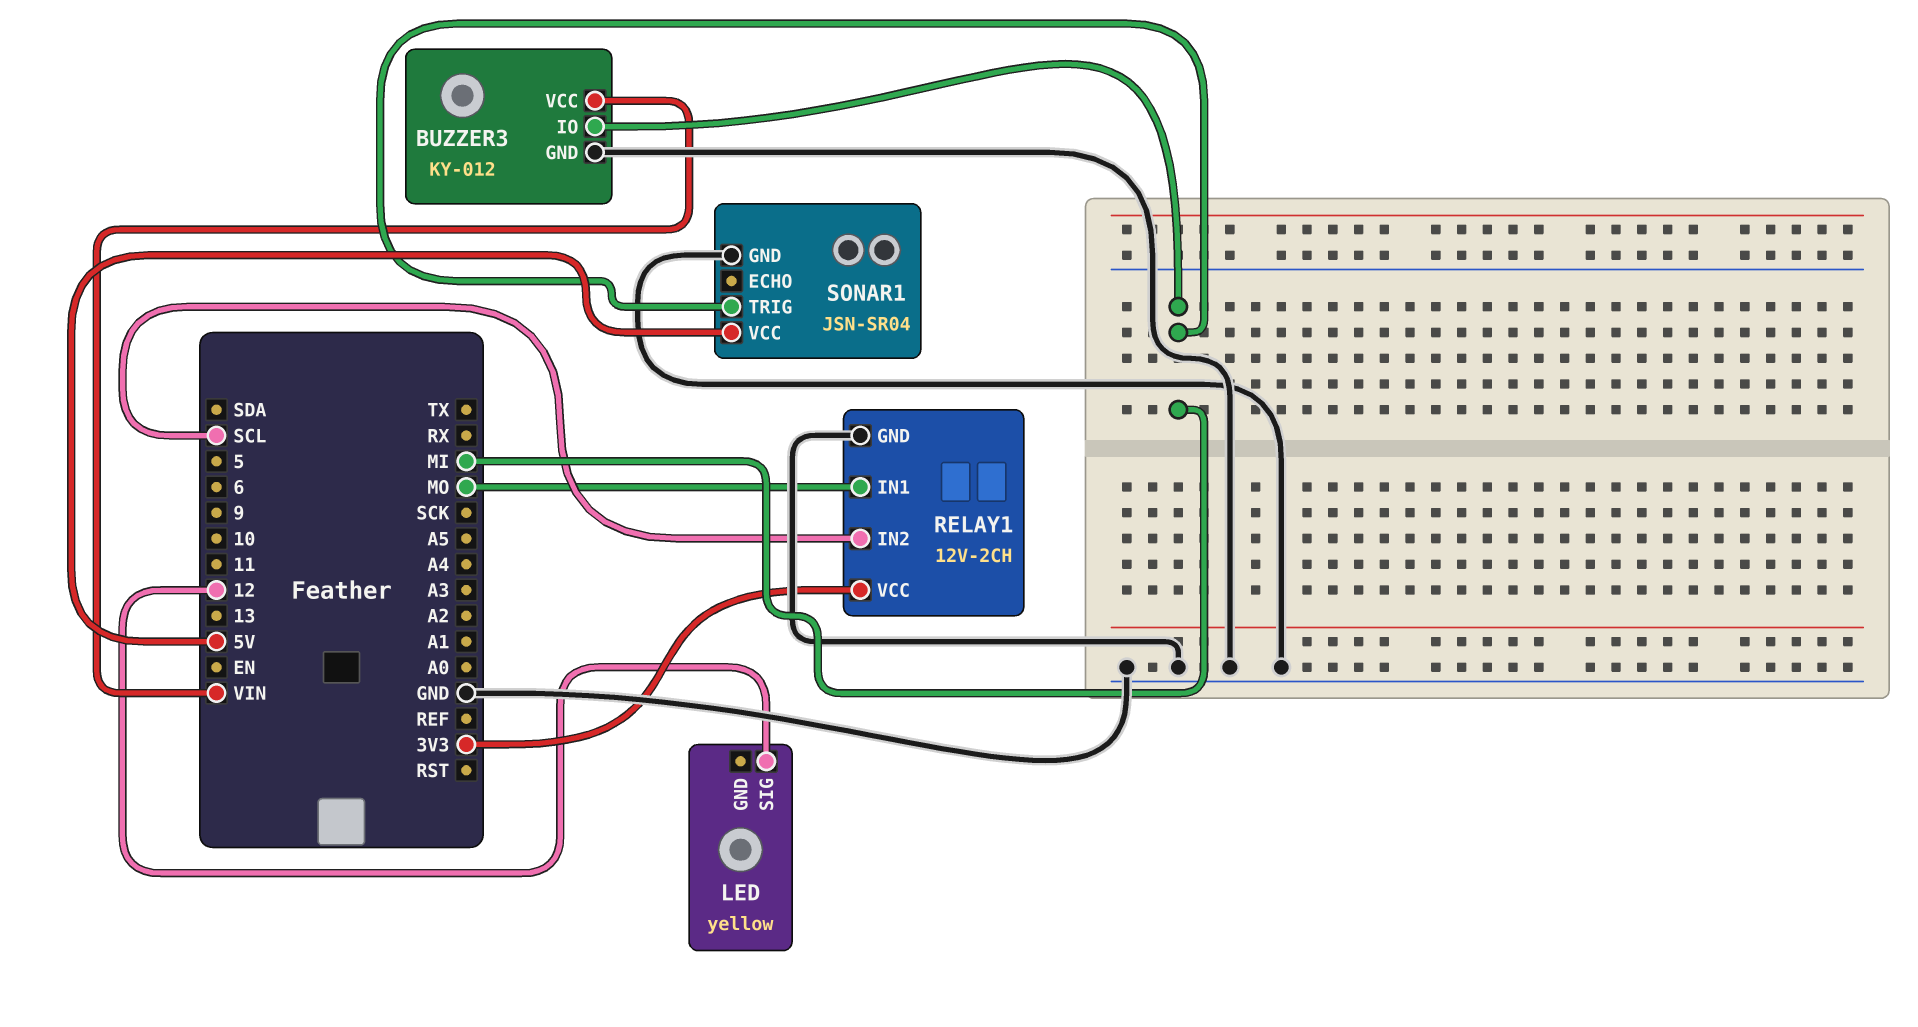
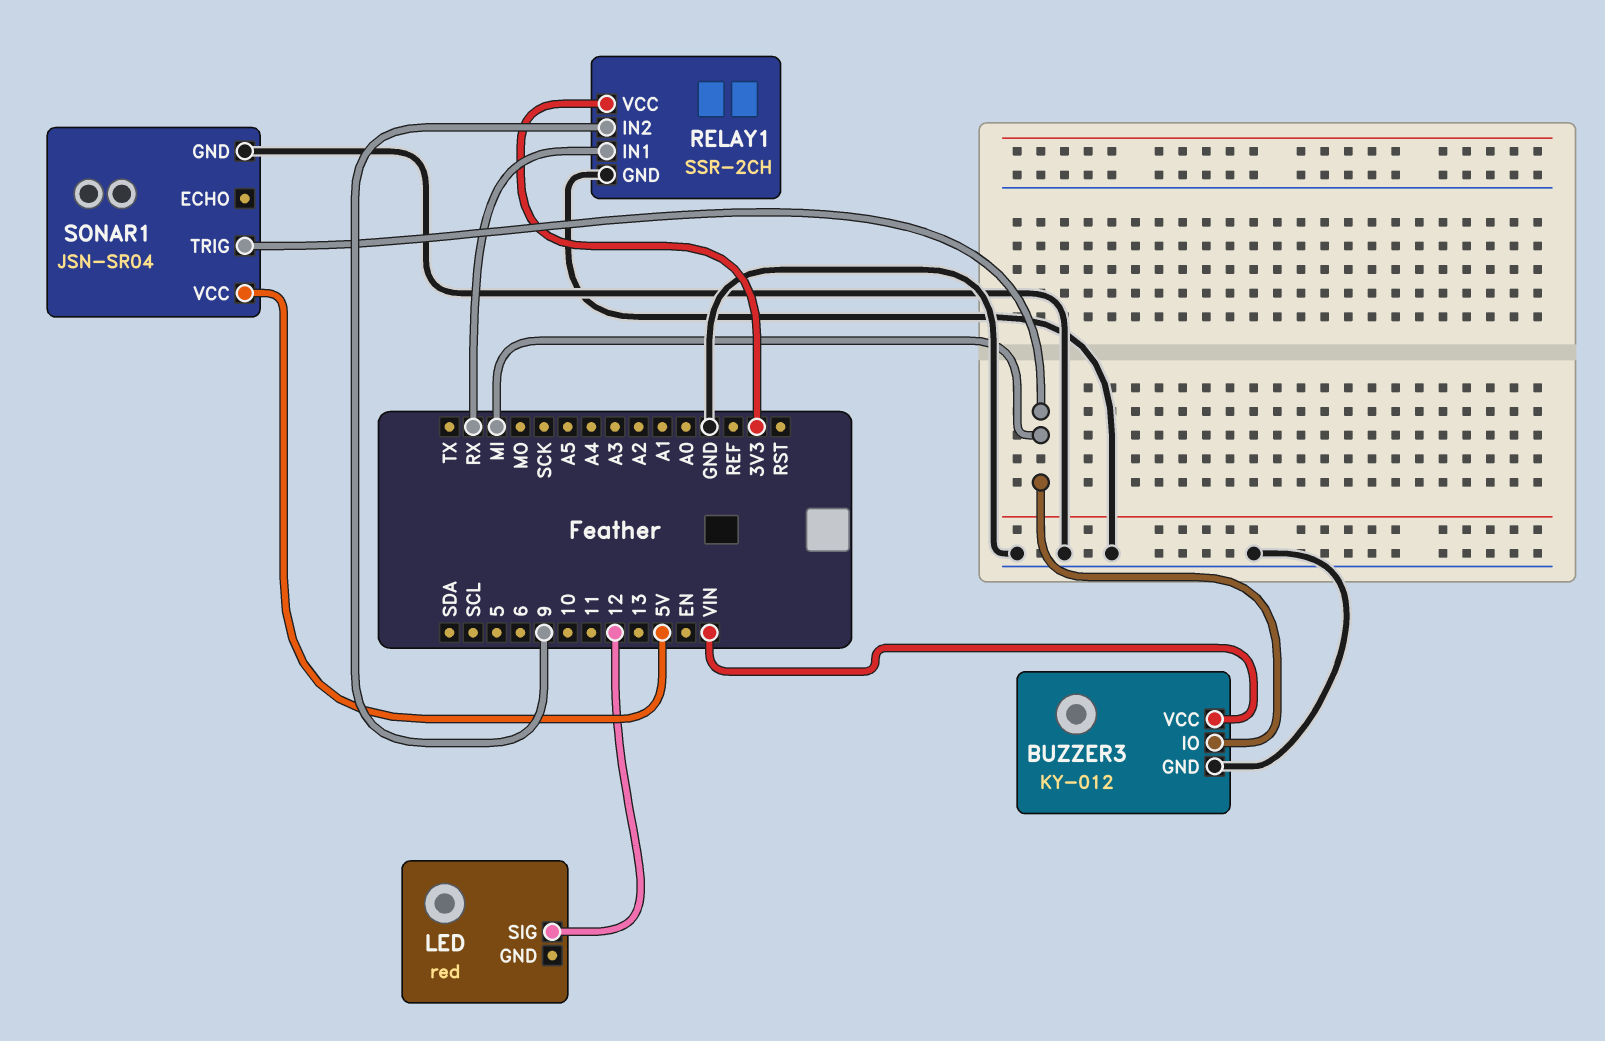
LED: yellow -> red
RELAY1: 12V-2CH -> SSR-2CH
RELAY1 pin IN1: MO -> RX
RELAY1 pin IN2: SCL -> 9

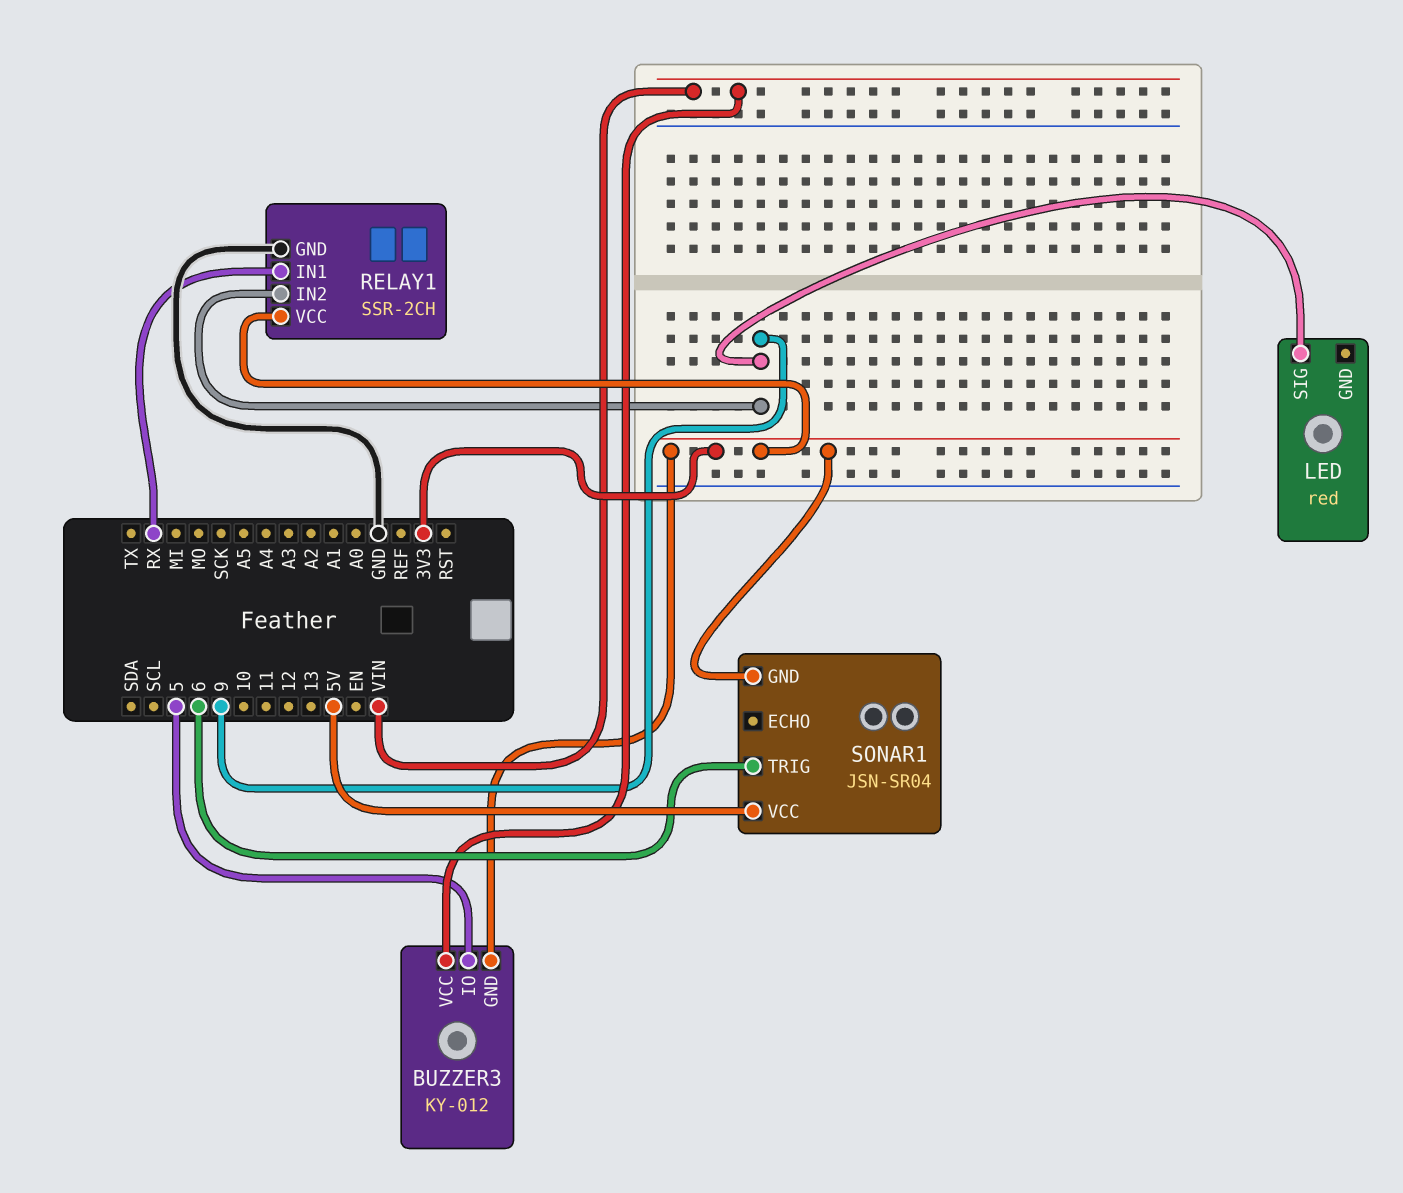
BUZZER3 pin GND: GND -> 3V3
BUZZER3 pin IO: MI -> 5
LED pin SIG: 12 -> 9
SONAR1 pin GND: GND -> 3V3
SONAR1 pin TRIG: MI -> 6

